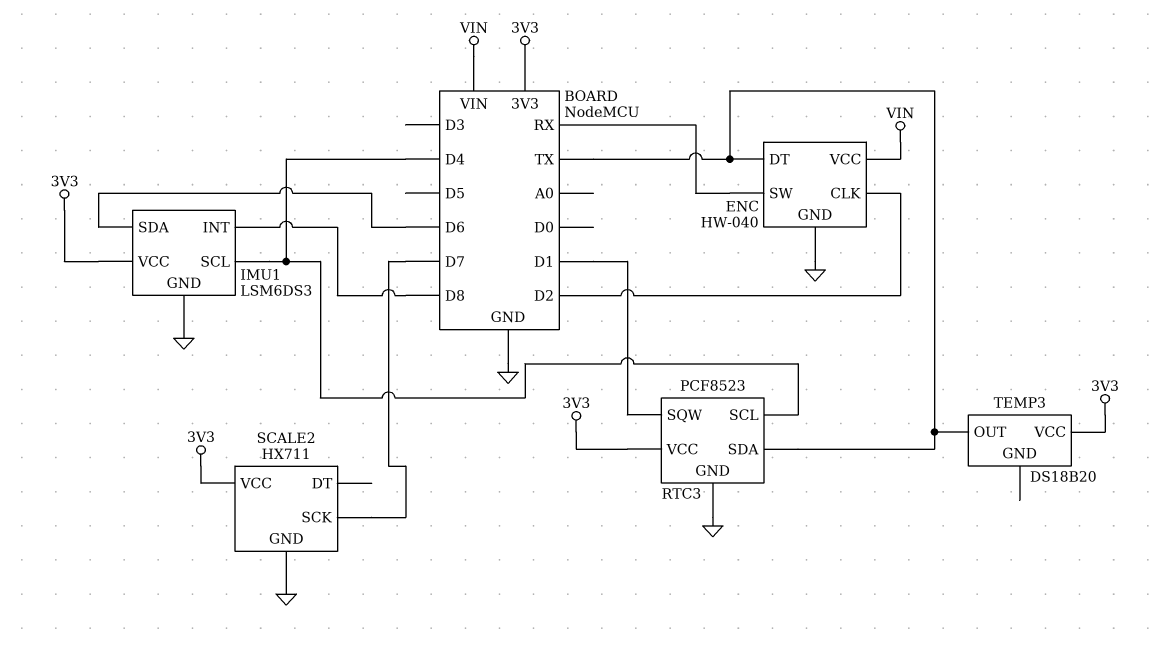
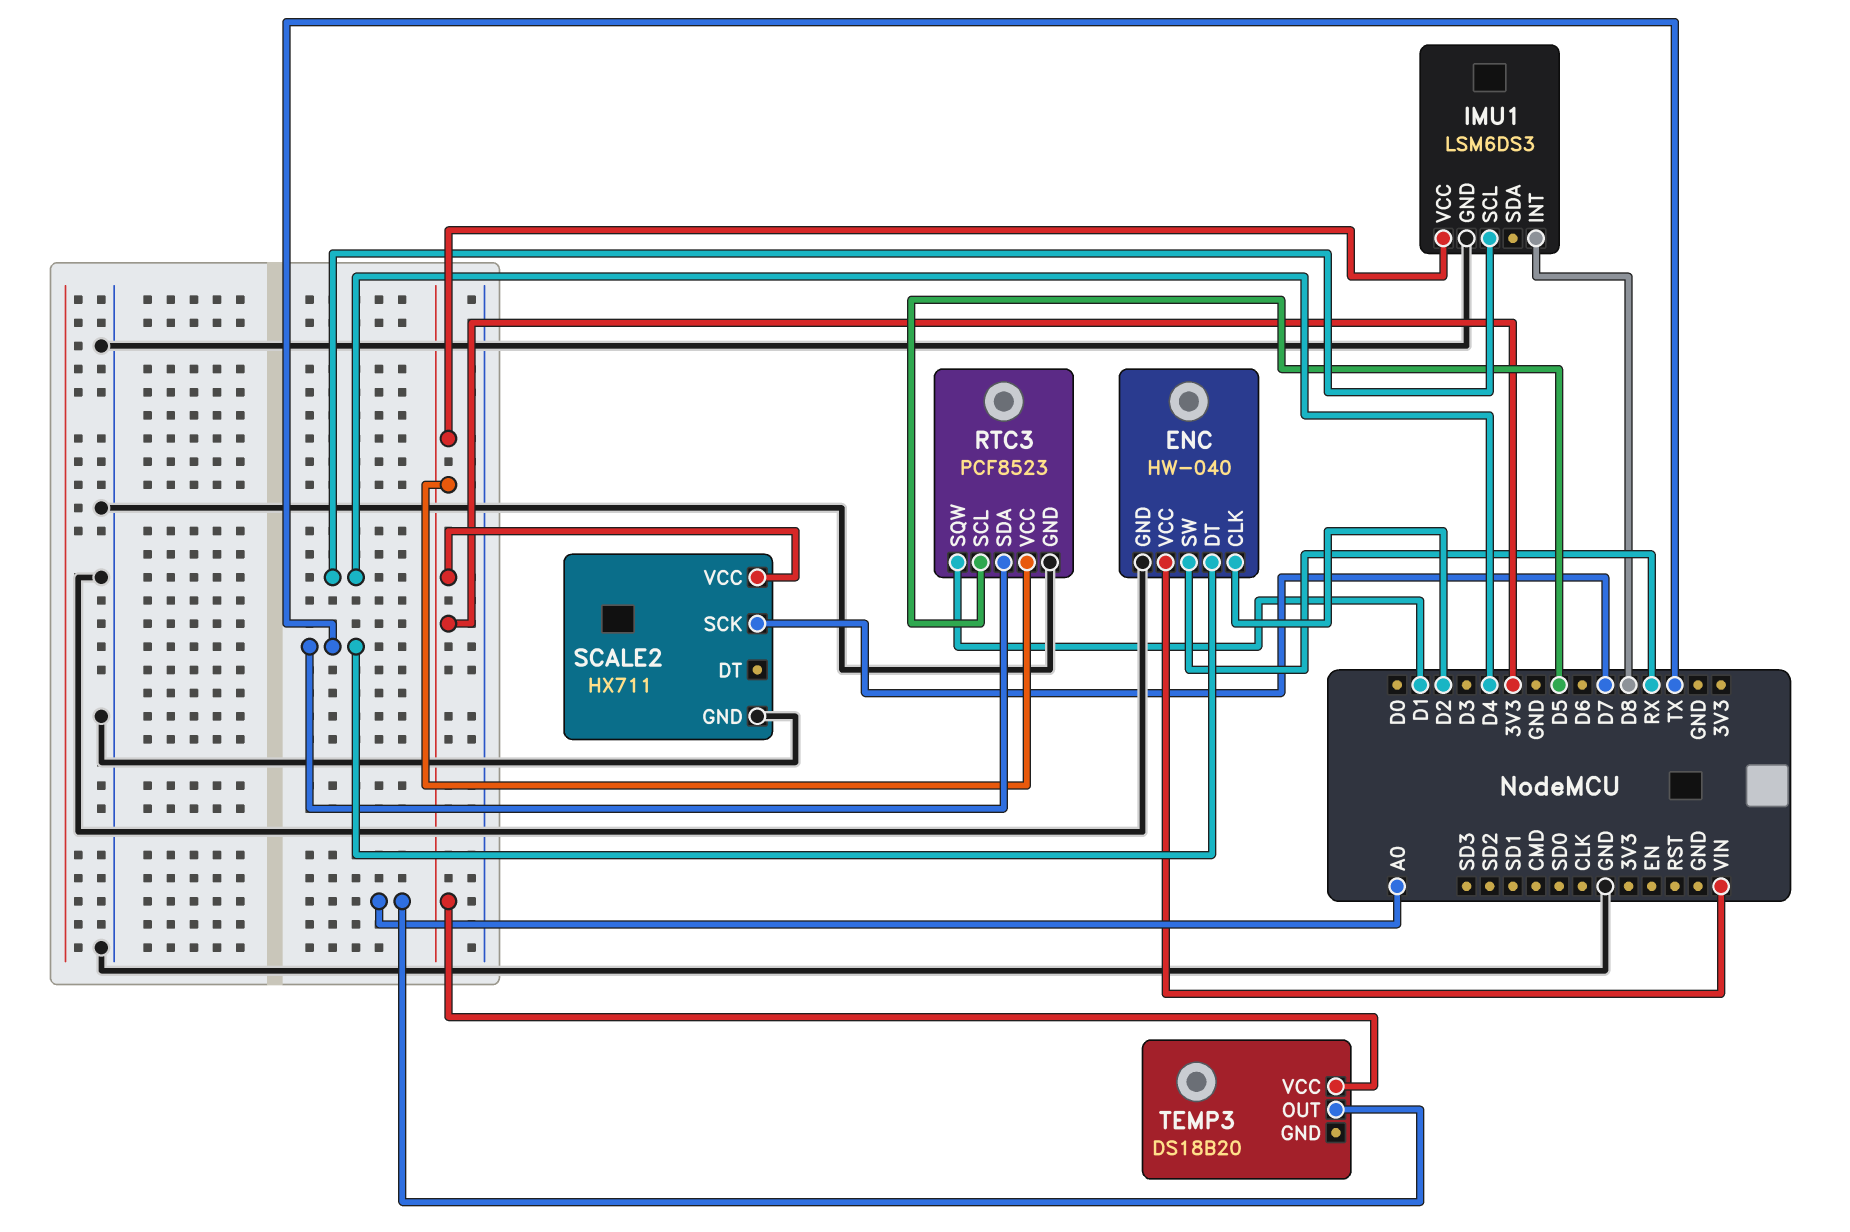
IMU1 pin SDA: D6 -> none
RTC3 pin SCL: D4 -> D5
TEMP3 pin OUT: TX -> A0

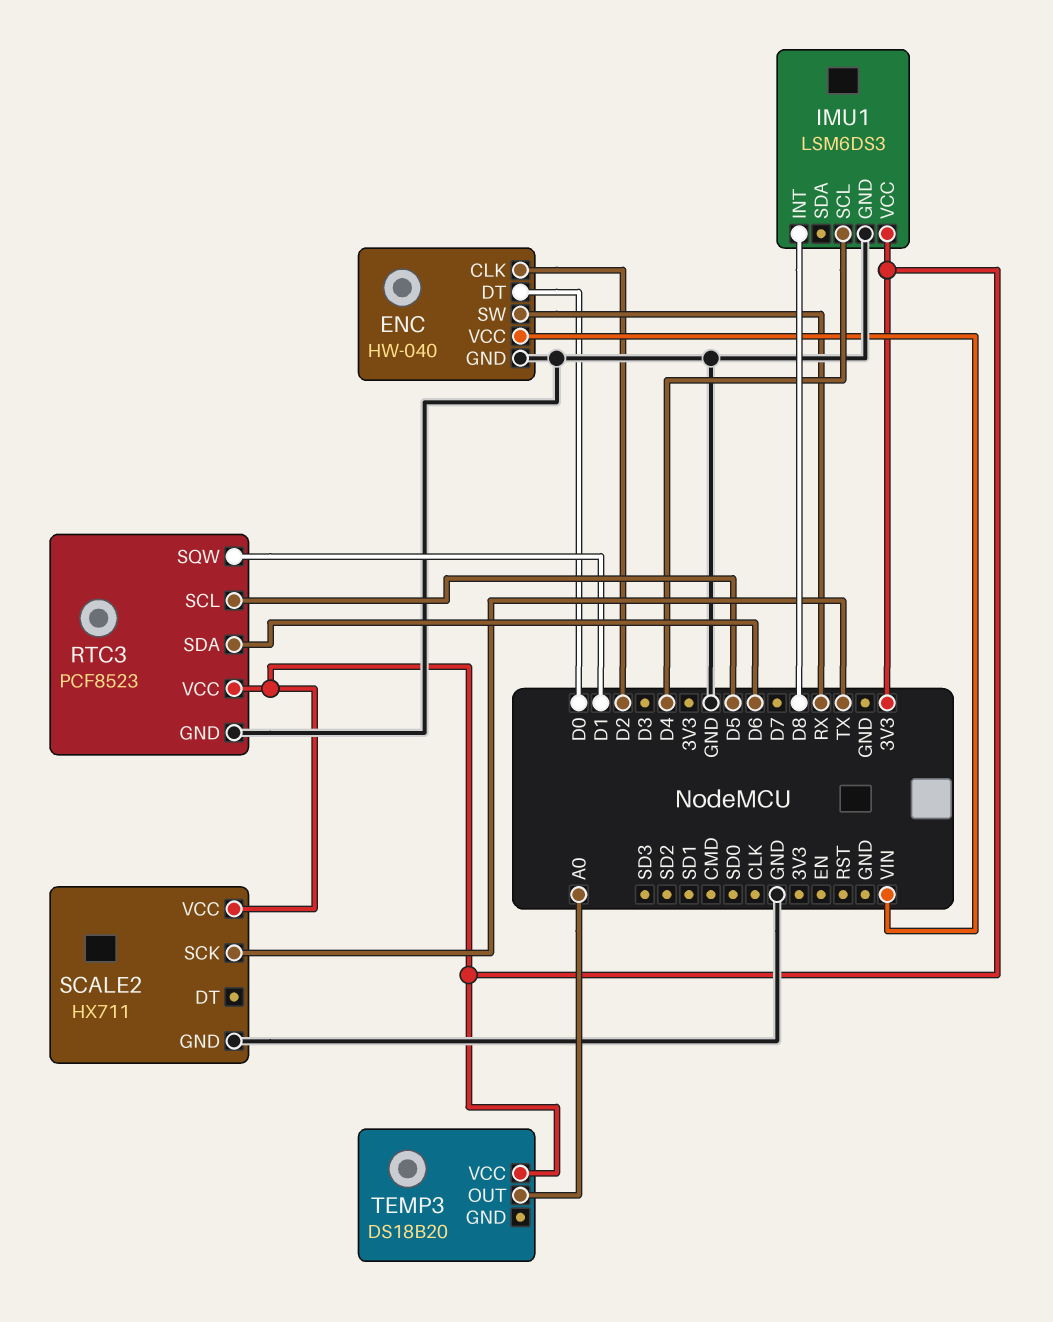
ENC pin DT: TX -> D0
RTC3 pin SDA: TX -> D6
SCALE2 pin SCK: D7 -> TX

